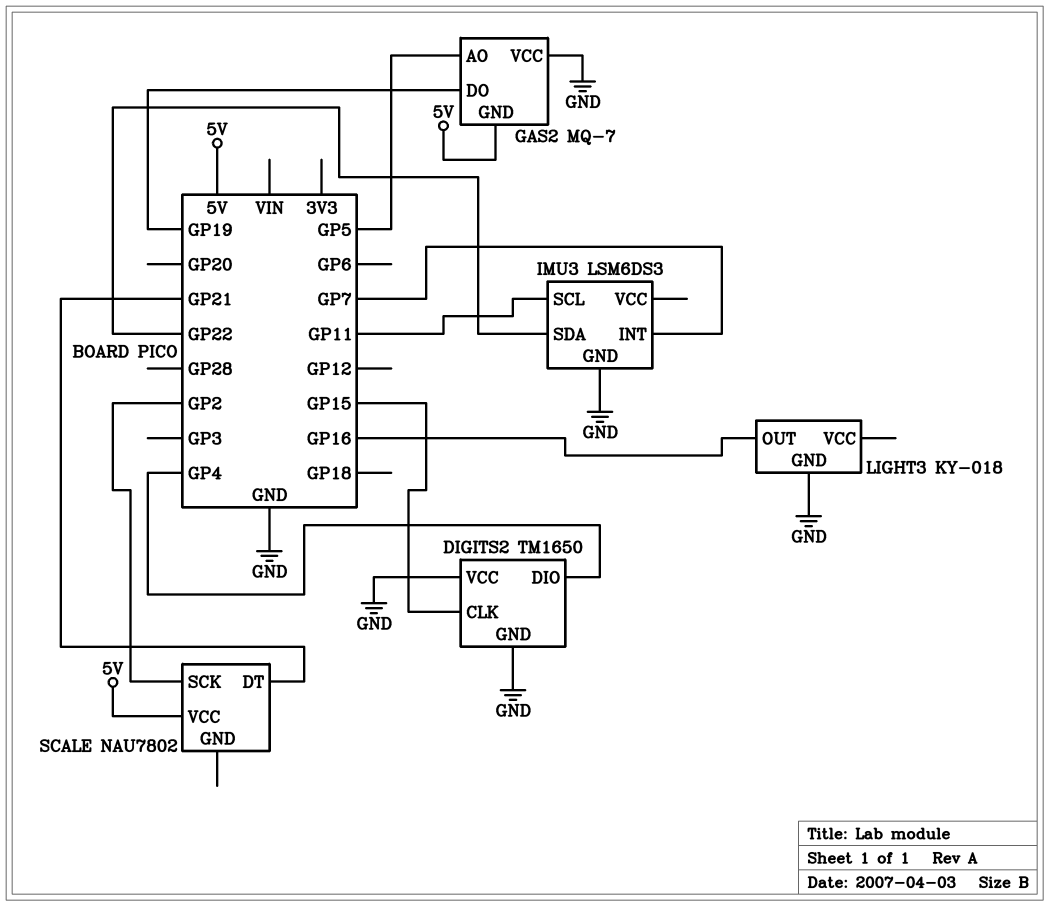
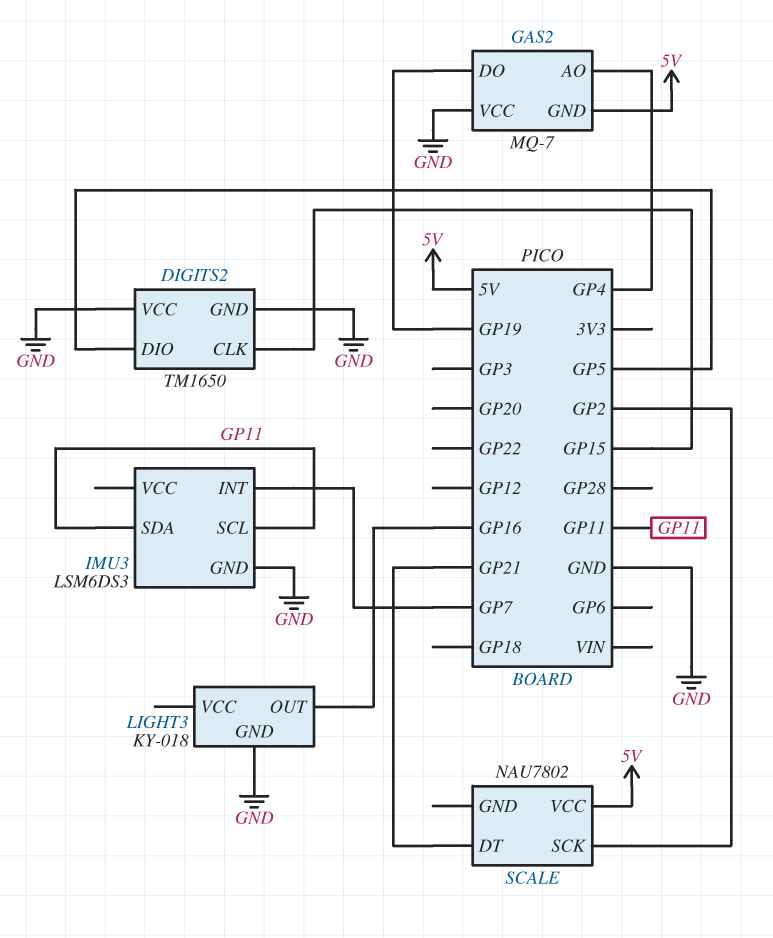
DIGITS2 pin DIO: GP4 -> GP5
GAS2 pin AO: GP5 -> GP4
IMU3 pin SDA: GP22 -> GP11

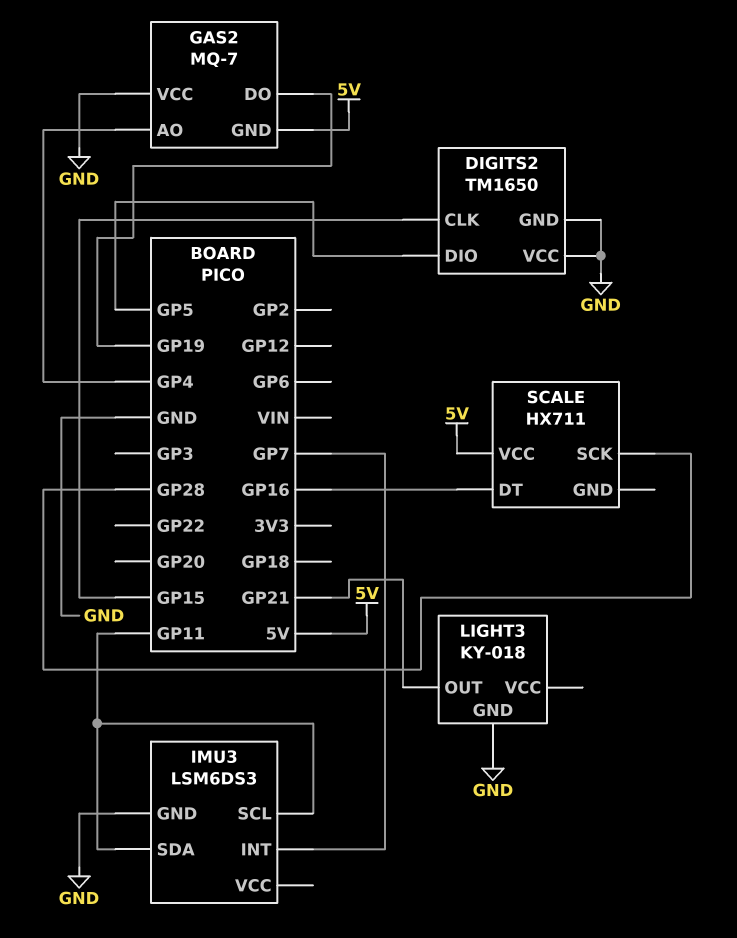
LIGHT3 pin OUT: GP16 -> GP21
SCALE: NAU7802 -> HX711
SCALE pin DT: GP21 -> GP16
SCALE pin SCK: GP2 -> GP28

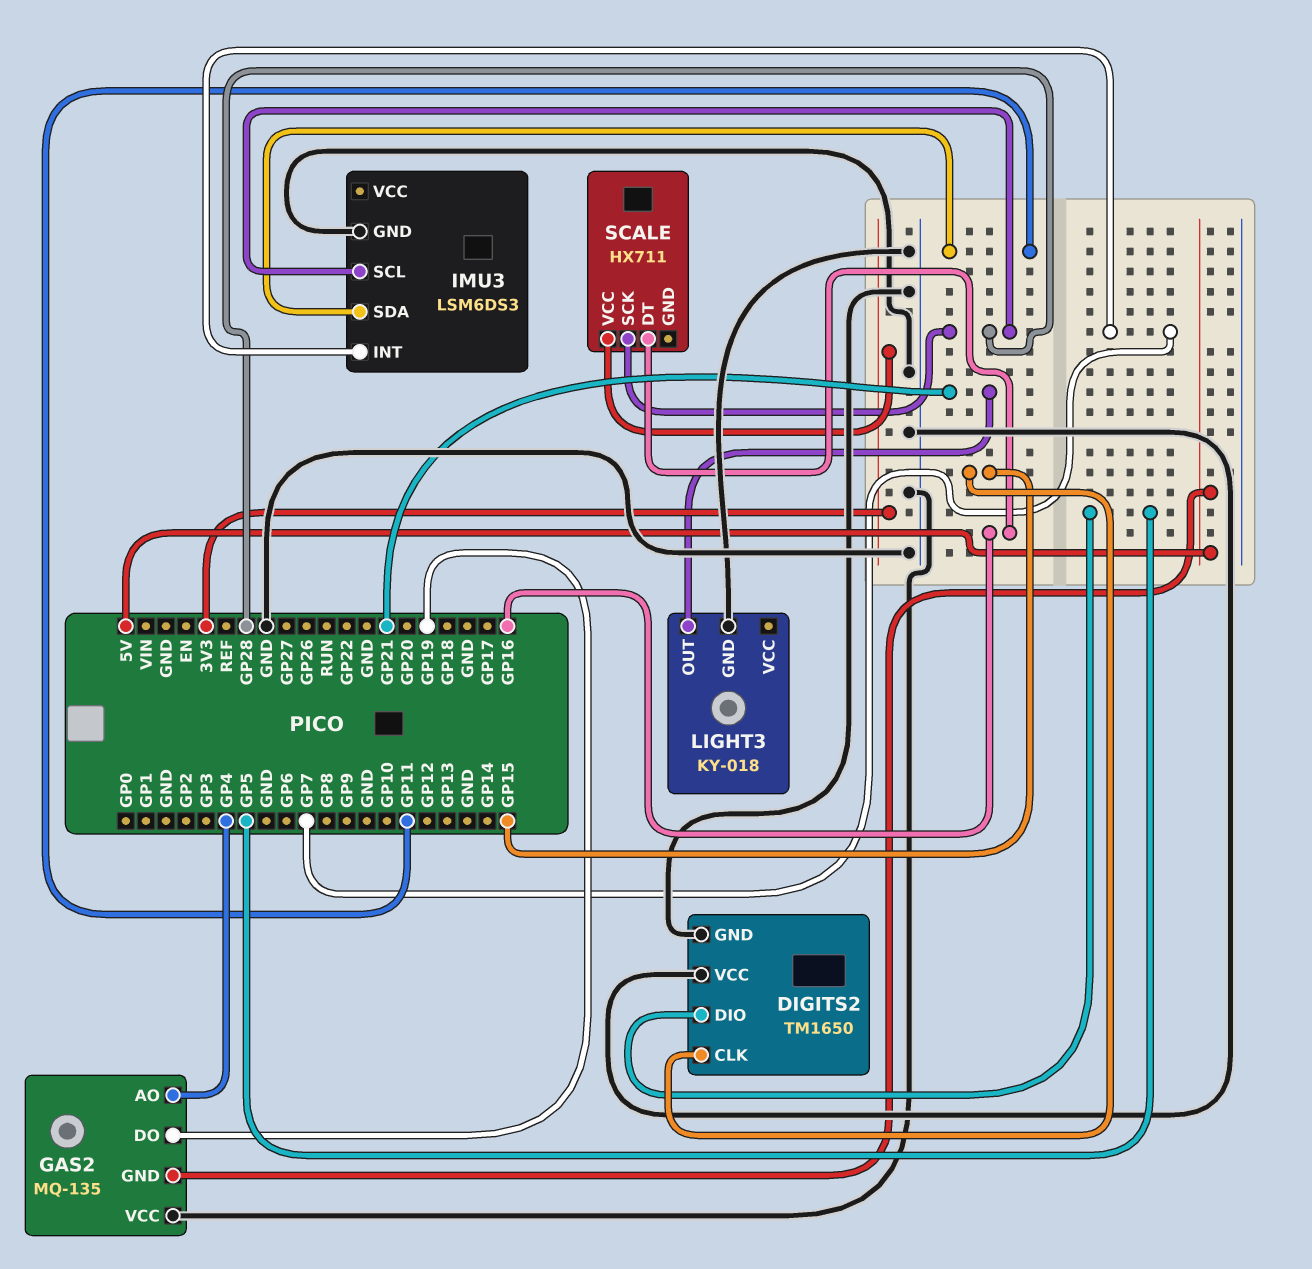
GAS2: MQ-7 -> MQ-135
IMU3 pin SCL: GP11 -> GP28
SCALE pin VCC: 5V -> 3V3

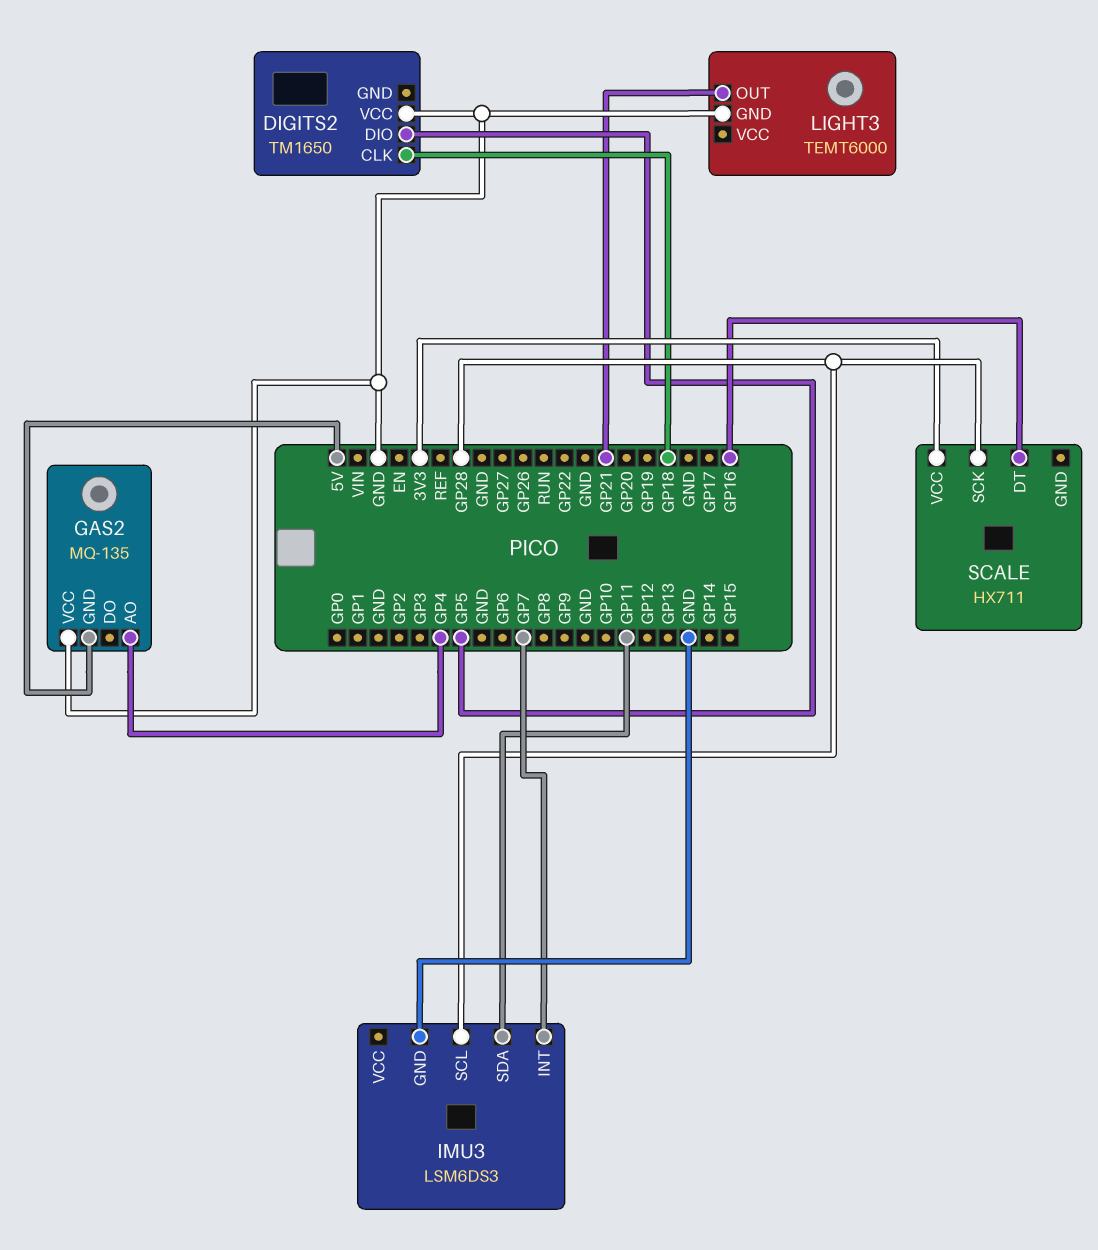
DIGITS2 pin CLK: GP15 -> GP18
DIGITS2 pin GND: GND -> none
GAS2 pin DO: GP19 -> none
LIGHT3: KY-018 -> TEMT6000

